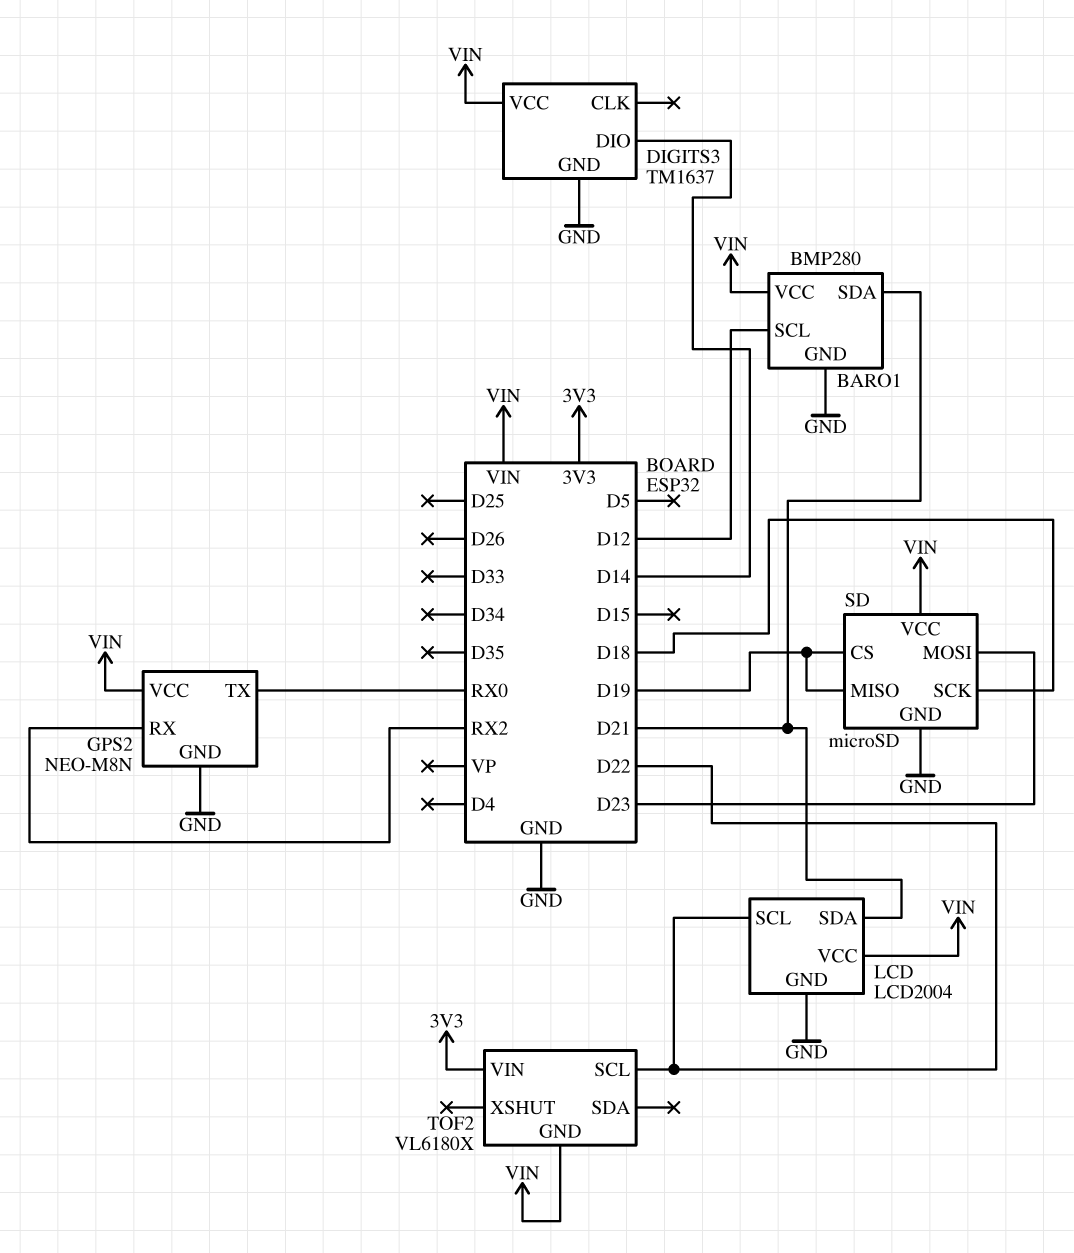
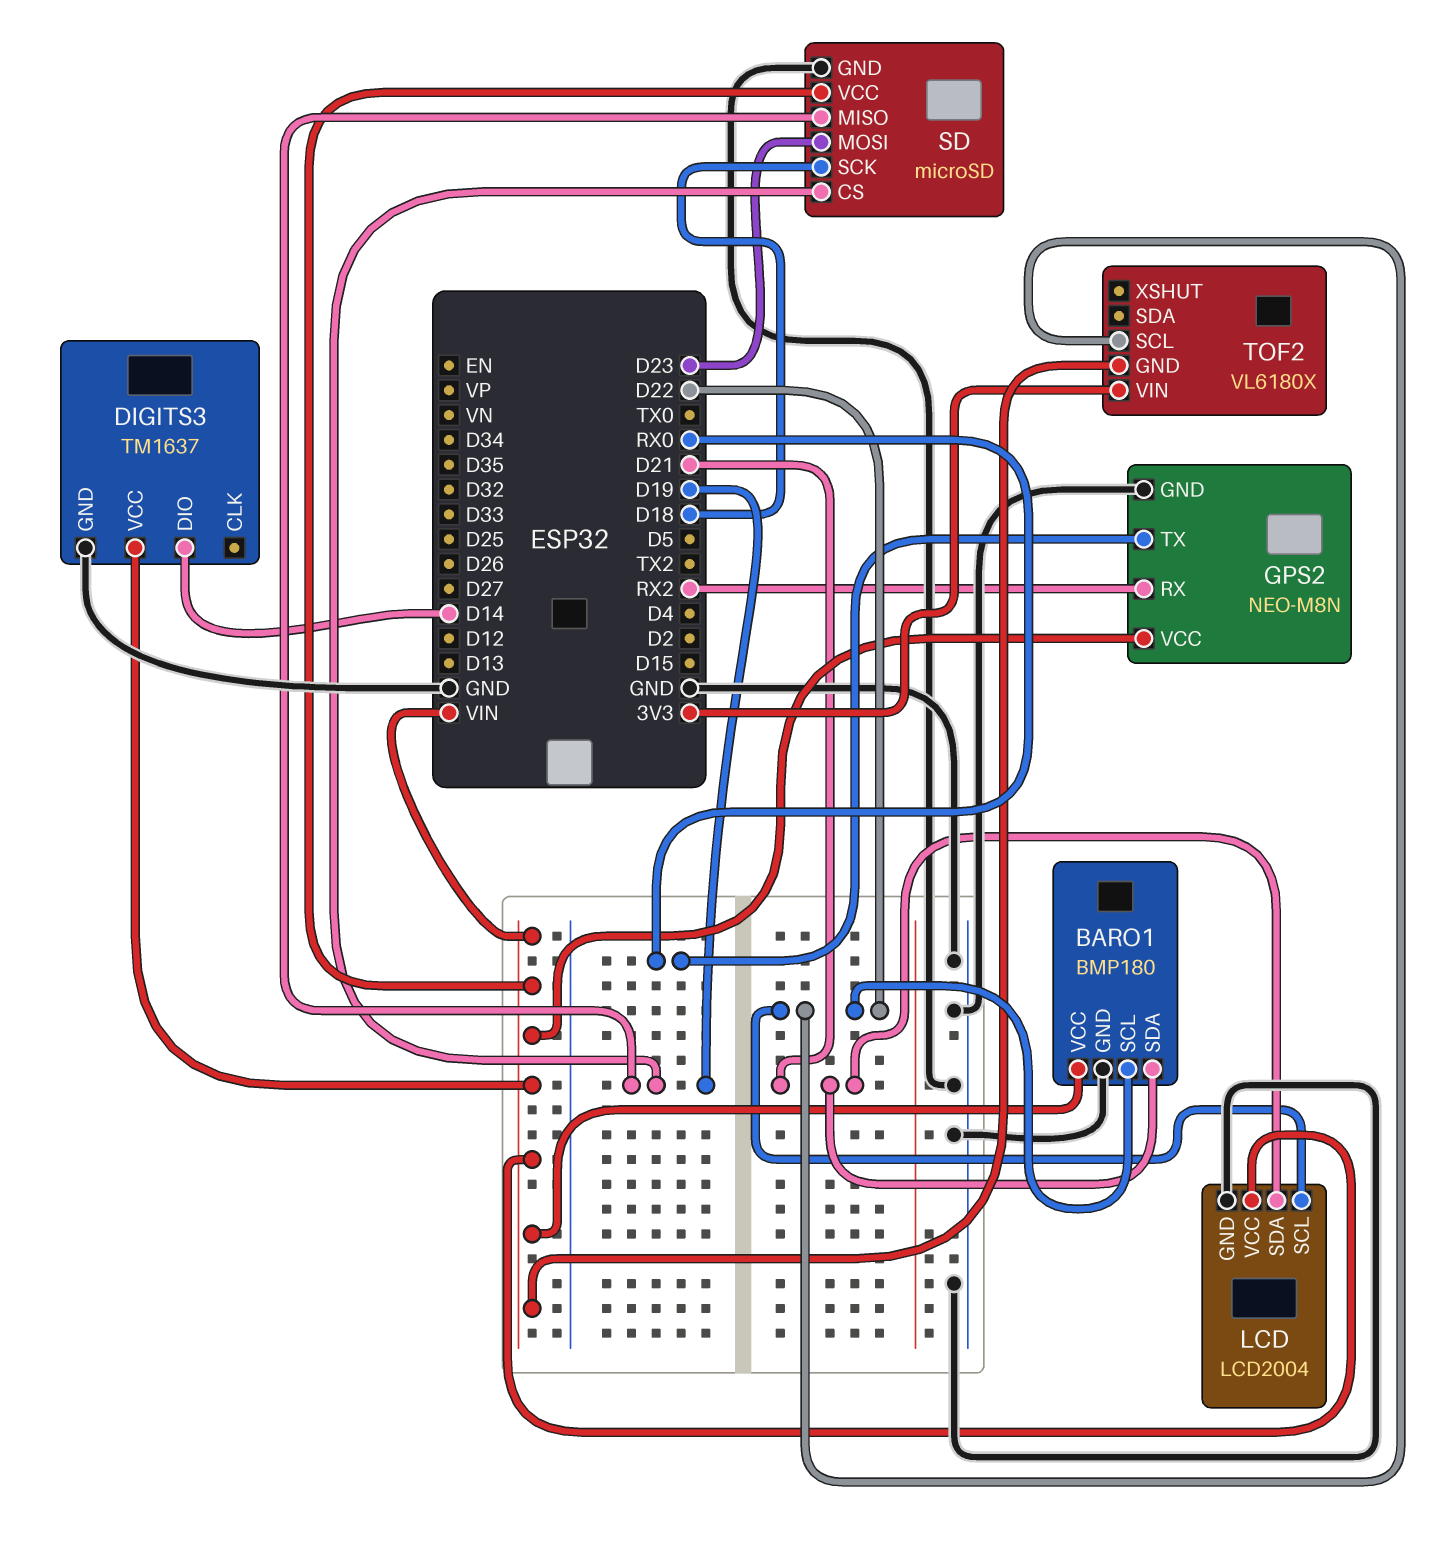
BARO1: BMP280 -> BMP180
BARO1 pin SCL: D12 -> D22

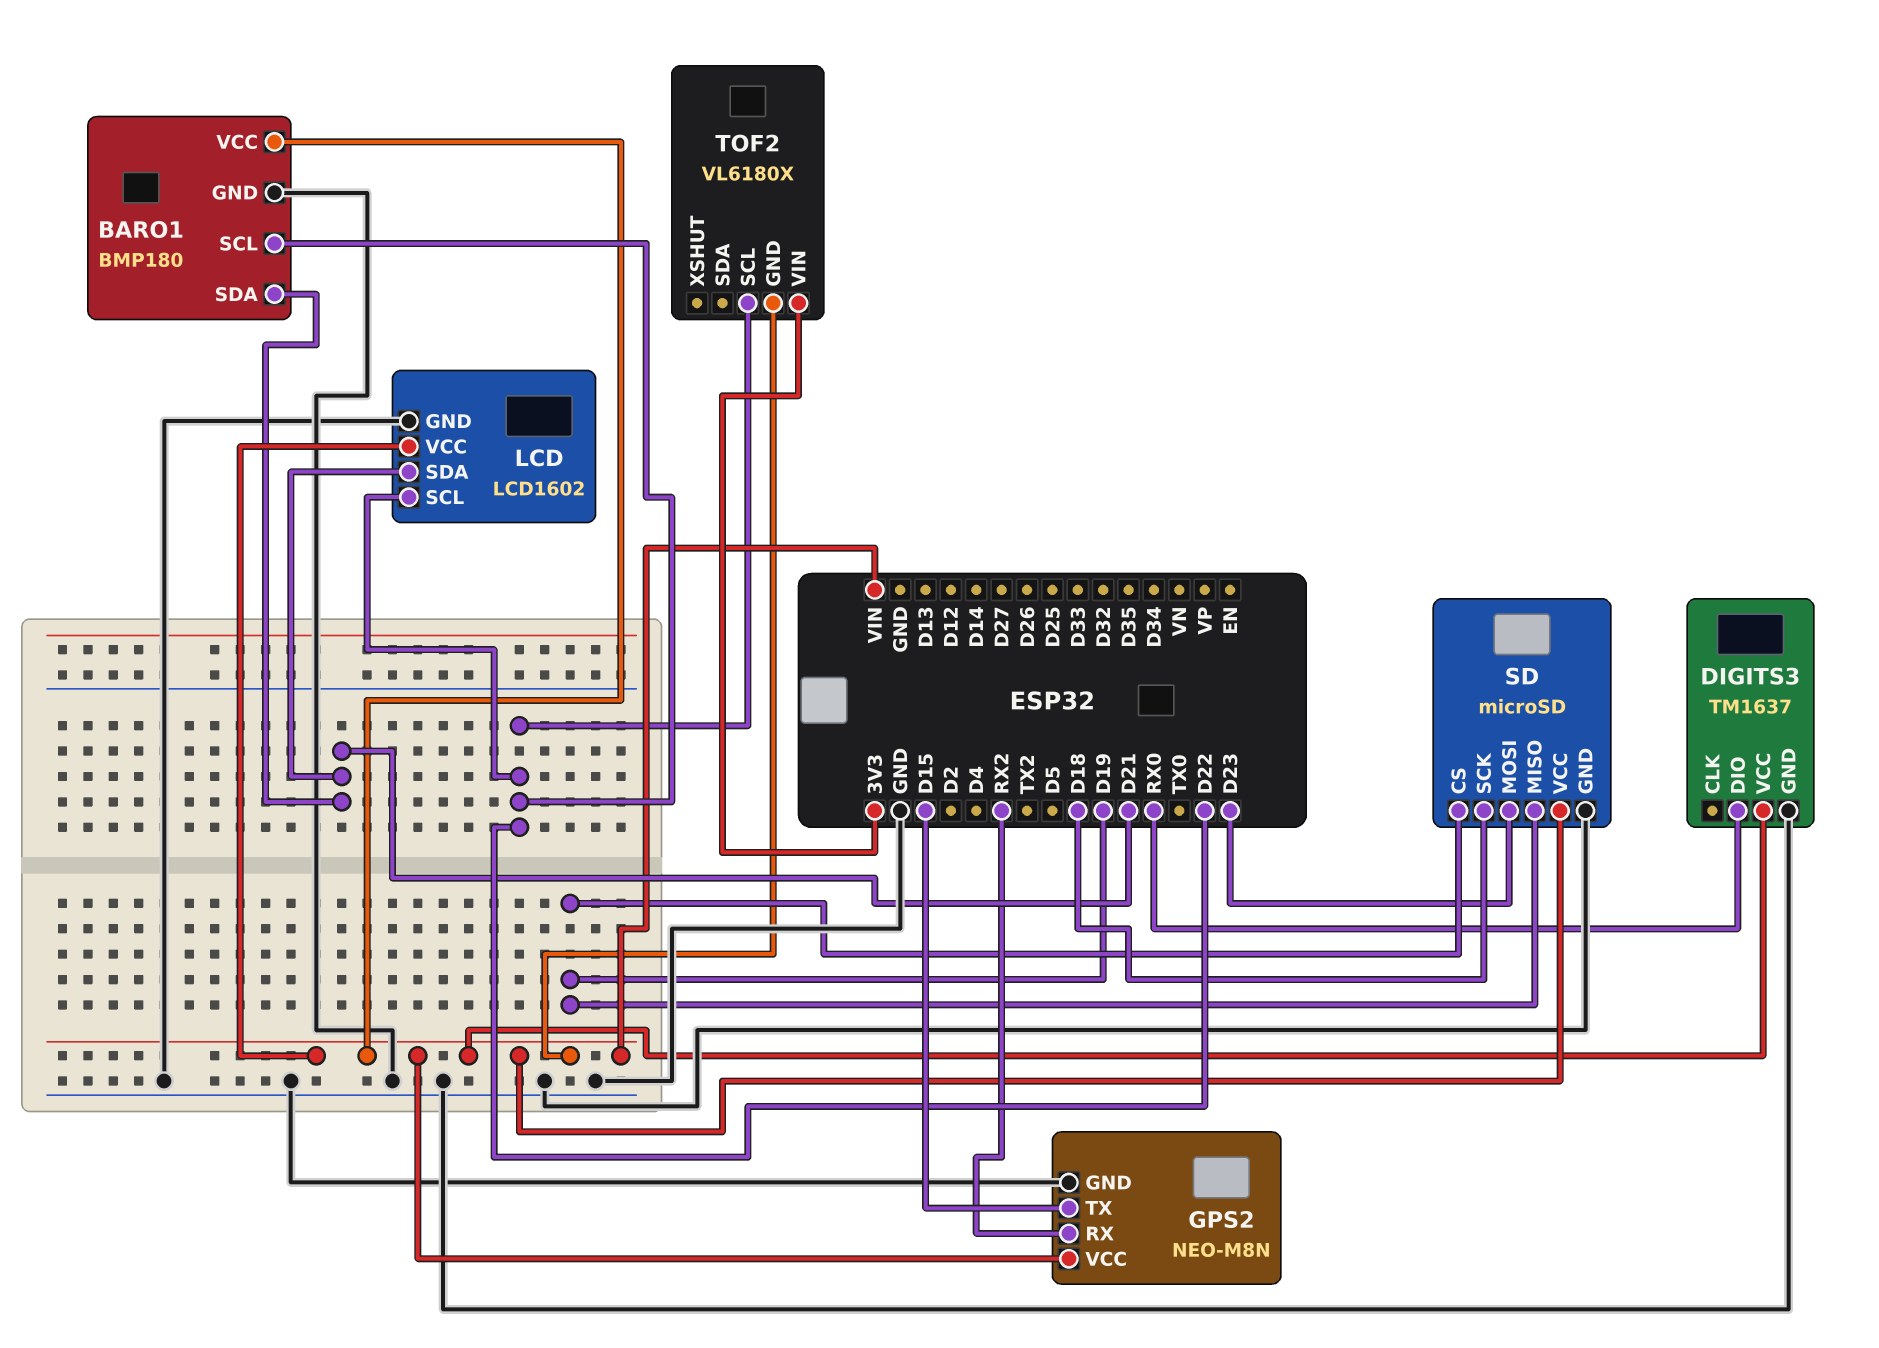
DIGITS3 pin DIO: D14 -> RX0
GPS2 pin TX: RX0 -> D15
LCD: LCD2004 -> LCD1602

